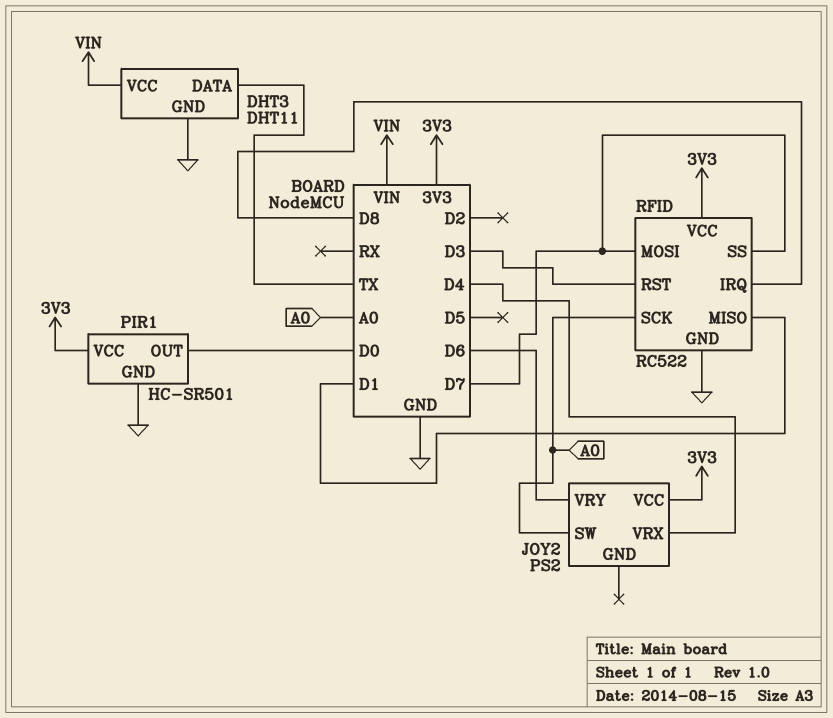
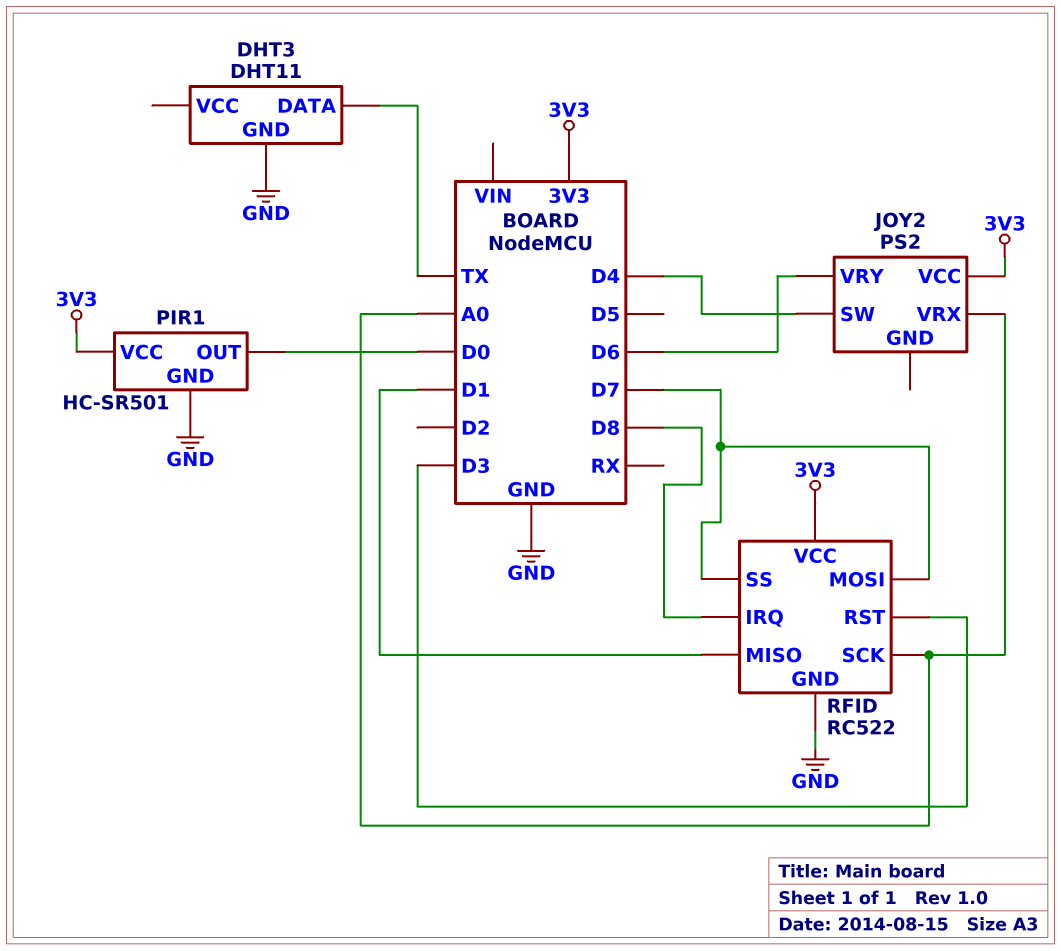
DHT3 pin VCC: VIN -> none
JOY2 pin SW: A0 -> D4
JOY2 pin VRX: D4 -> A0

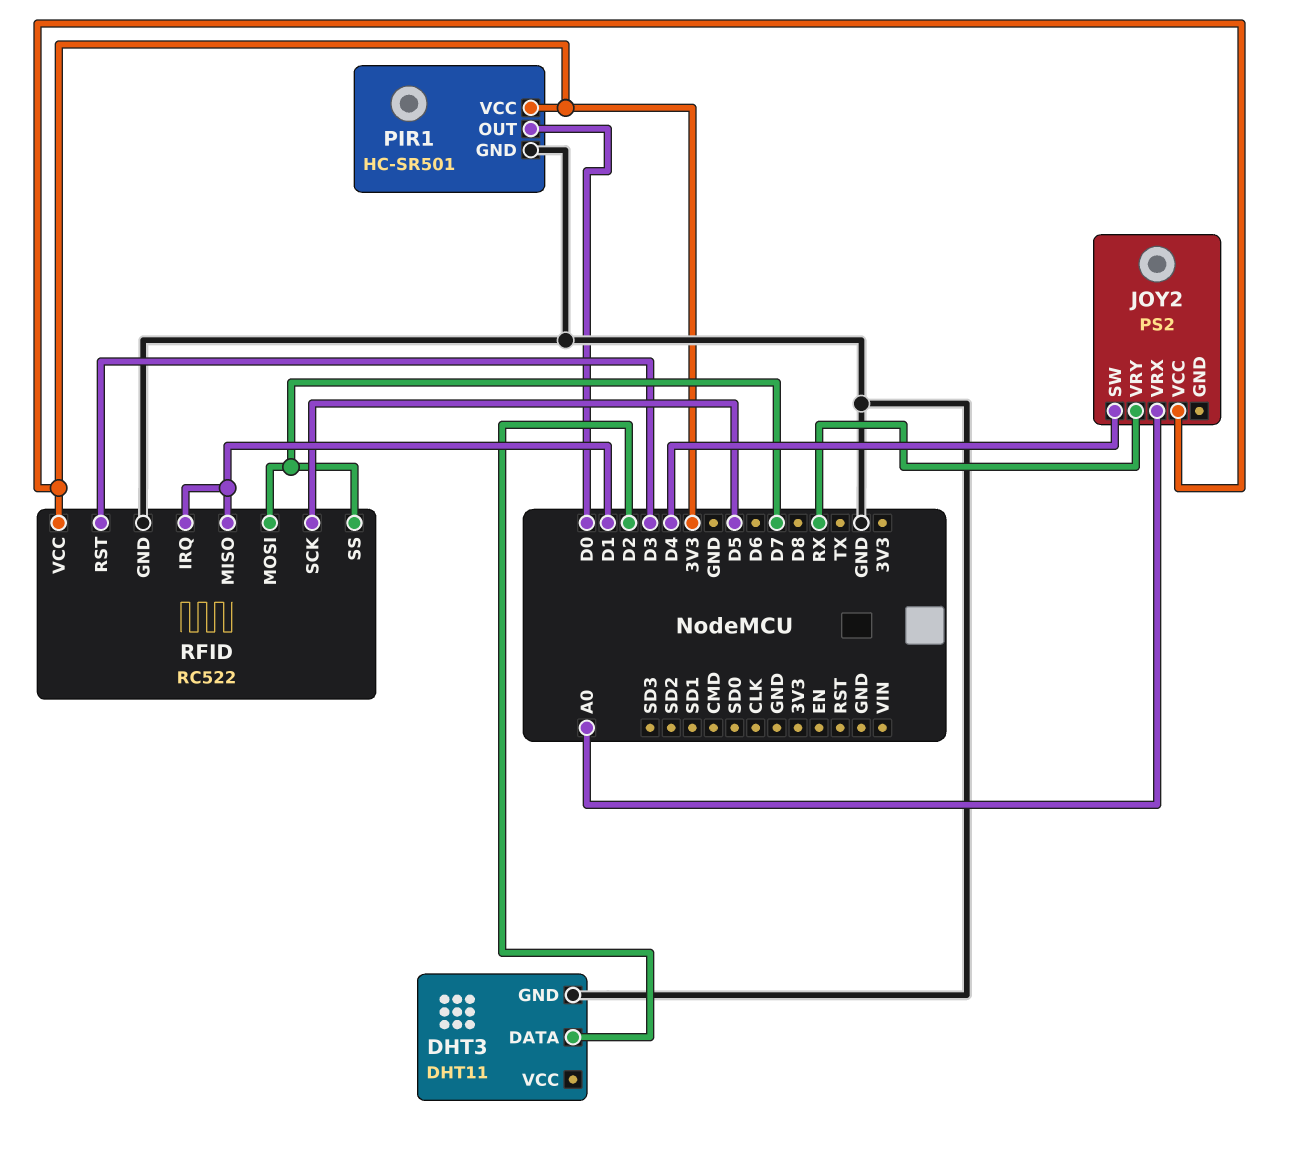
DHT3 pin DATA: TX -> D2
JOY2 pin VRY: D6 -> RX
RFID pin IRQ: D8 -> D1
RFID pin SCK: A0 -> D5

